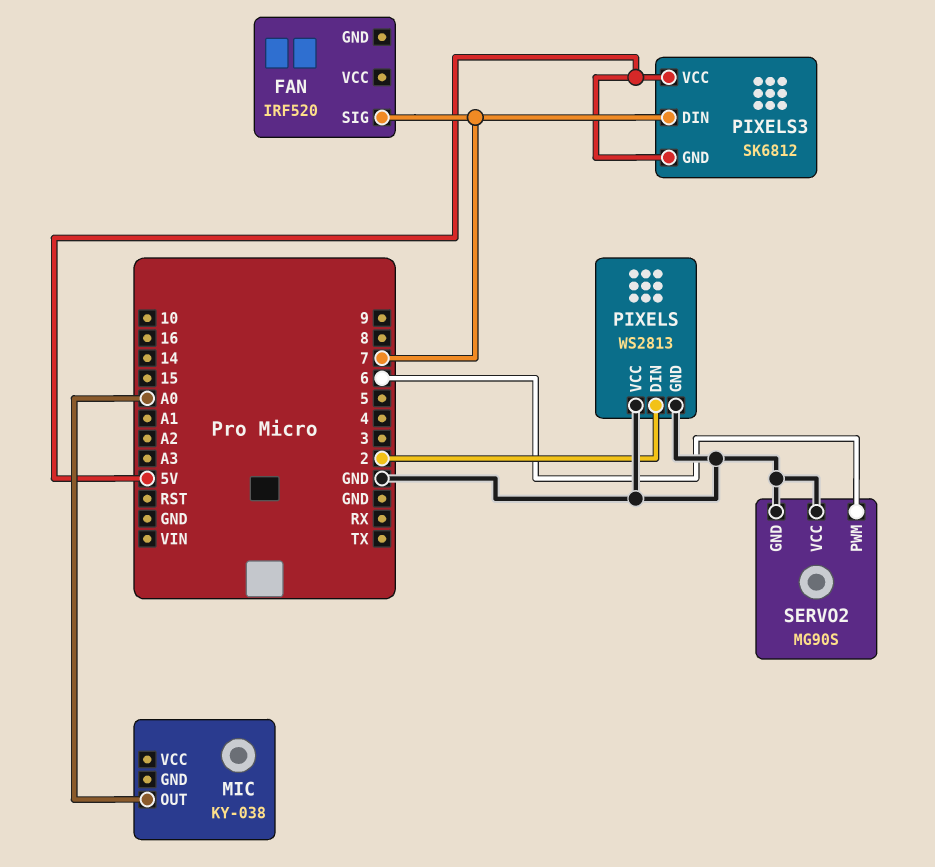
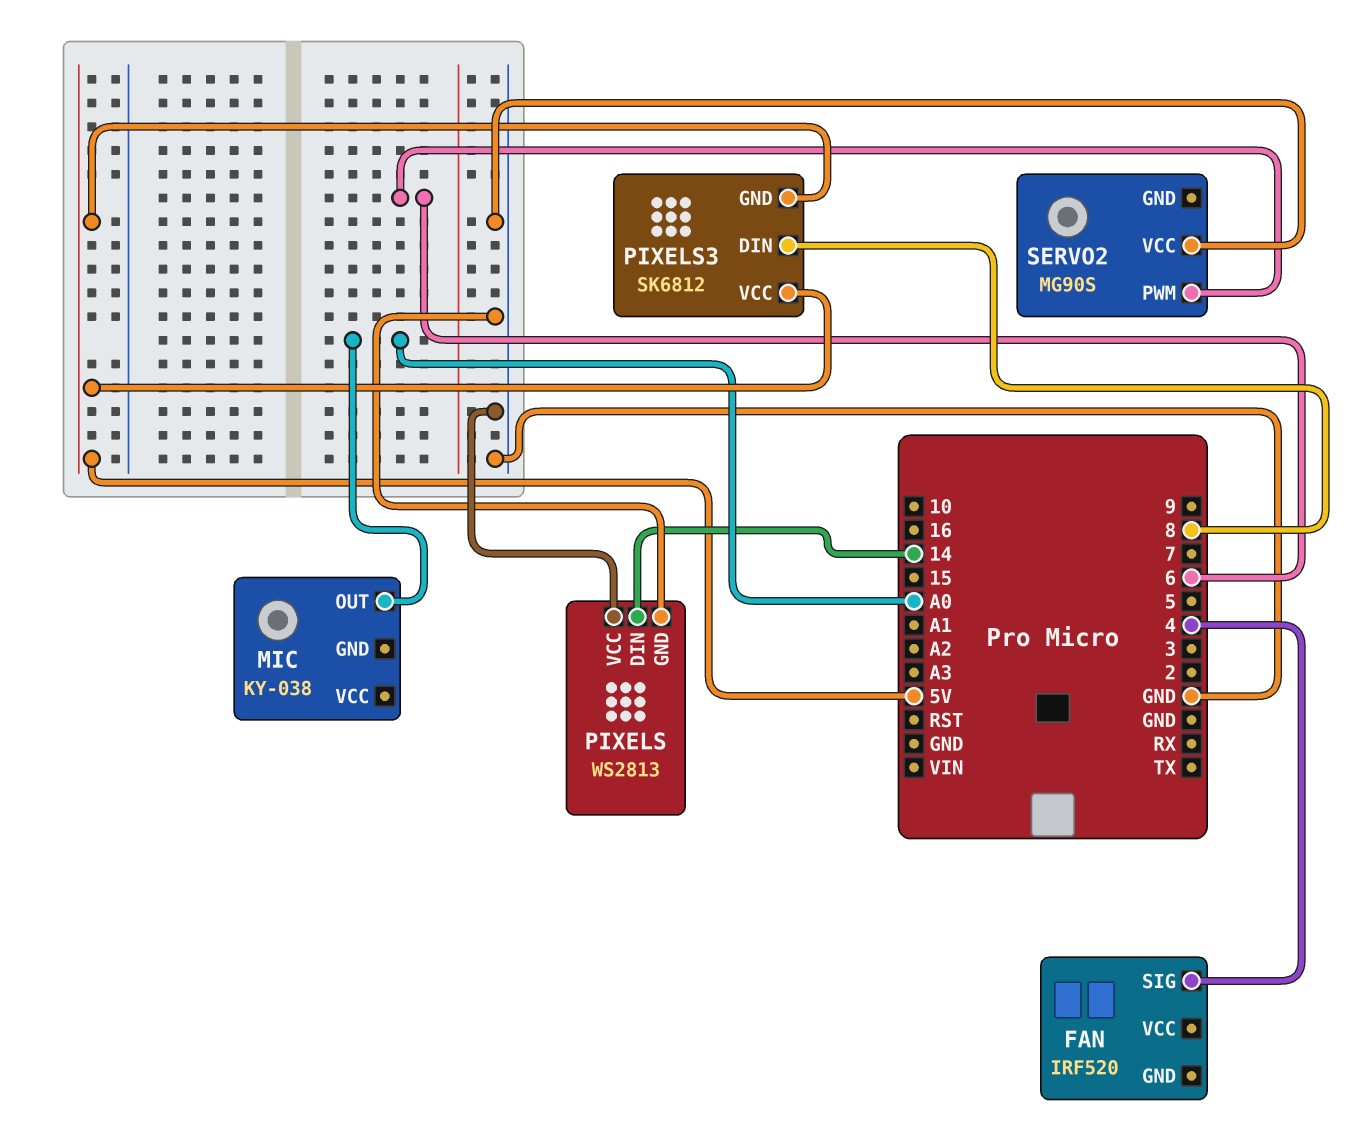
FAN pin SIG: 7 -> 4
PIXELS pin DIN: 2 -> 14
PIXELS3 pin DIN: 7 -> 8
SERVO2 pin GND: GND -> none

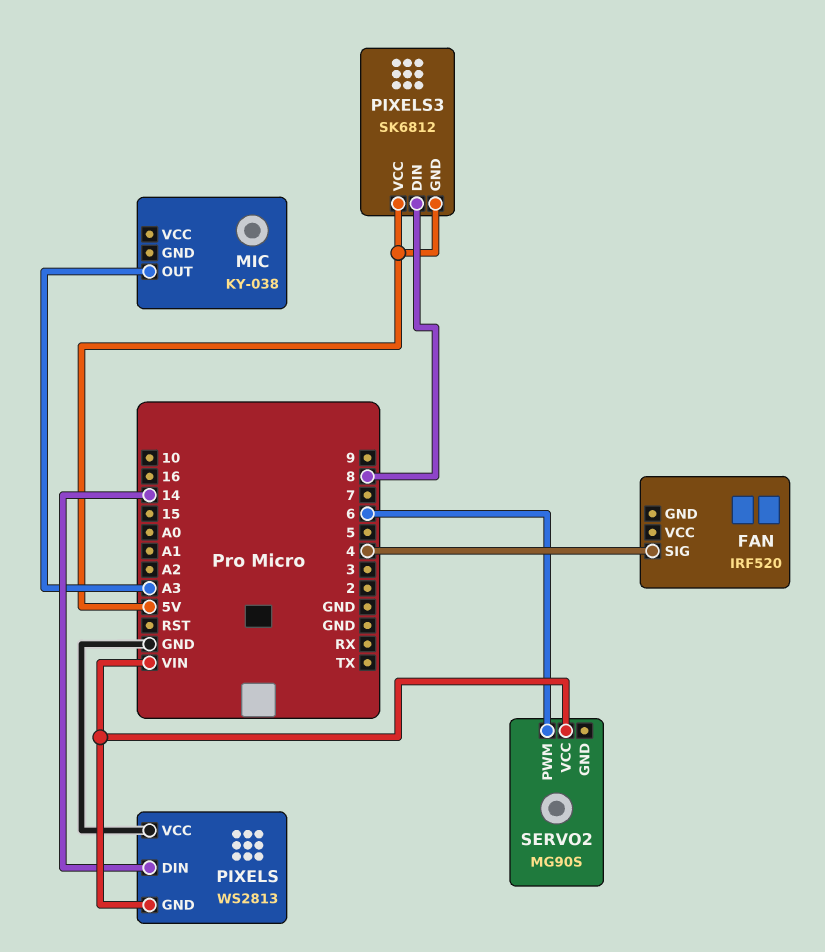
MIC pin OUT: A0 -> A3
PIXELS pin GND: GND -> VIN
SERVO2 pin VCC: GND -> VIN

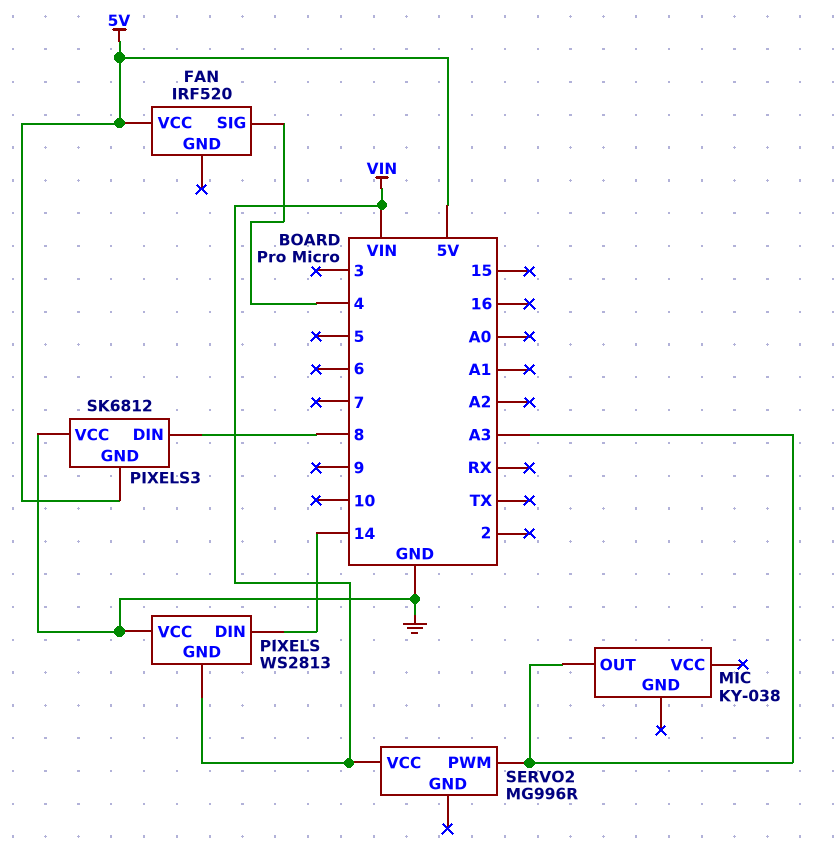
FAN pin VCC: none -> 5V
PIXELS3 pin VCC: 5V -> GND
SERVO2: MG90S -> MG996R
SERVO2 pin PWM: 6 -> A3

